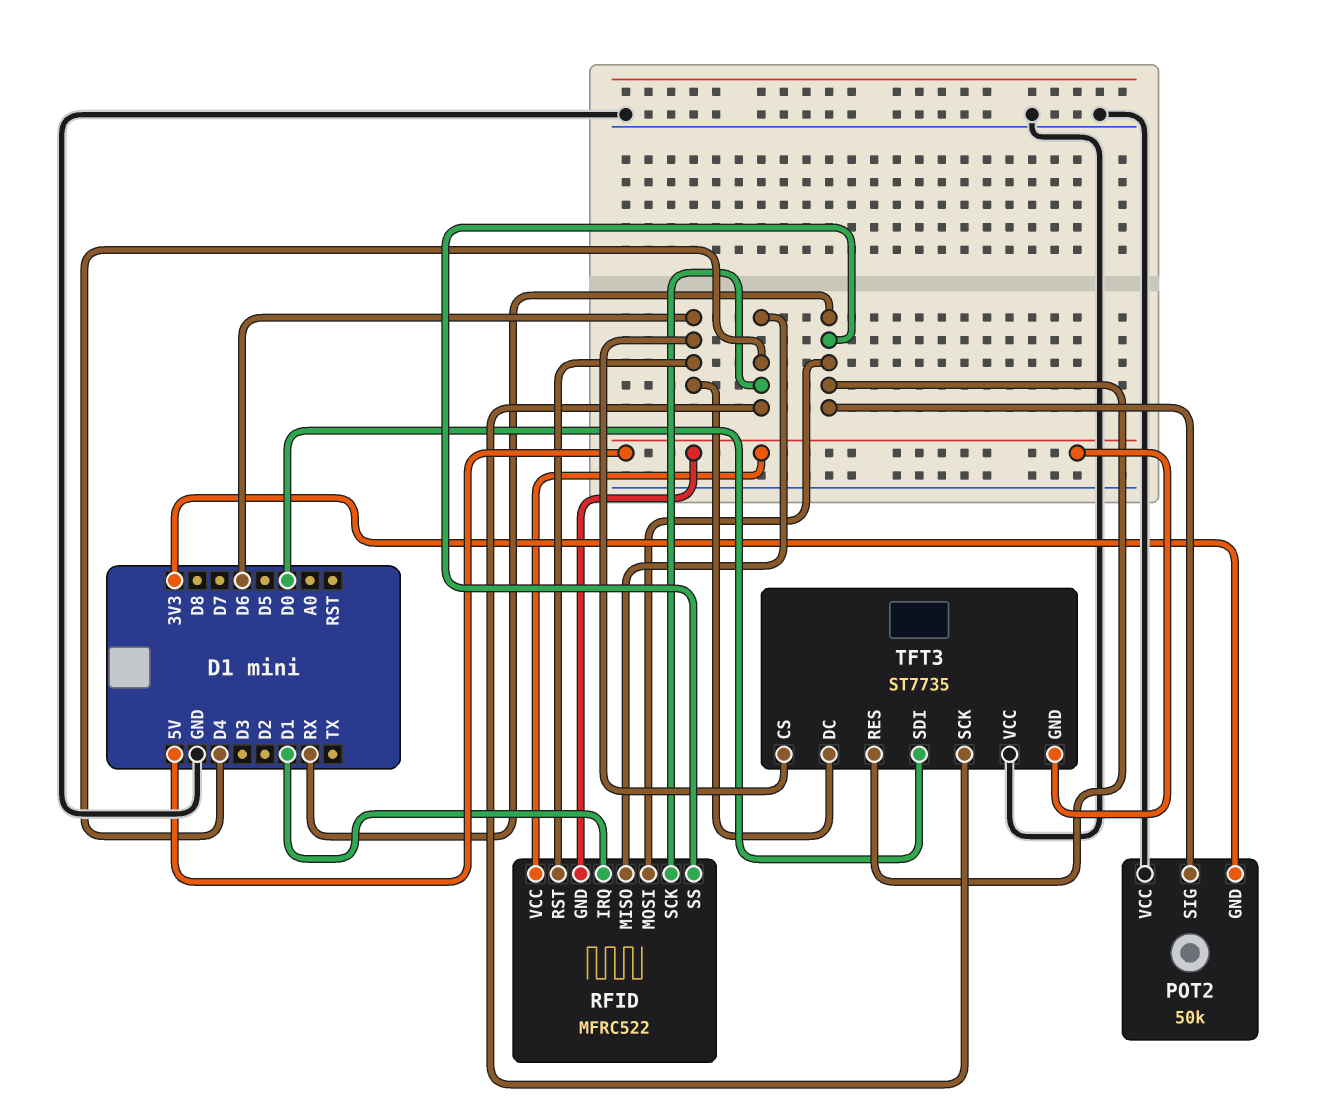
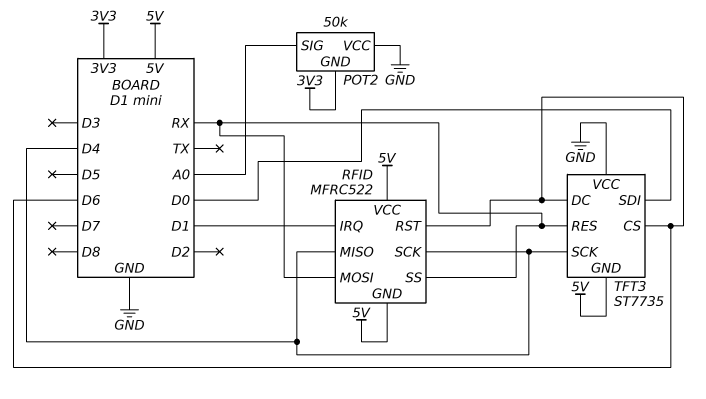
POT2 pin SIG: RX -> A0

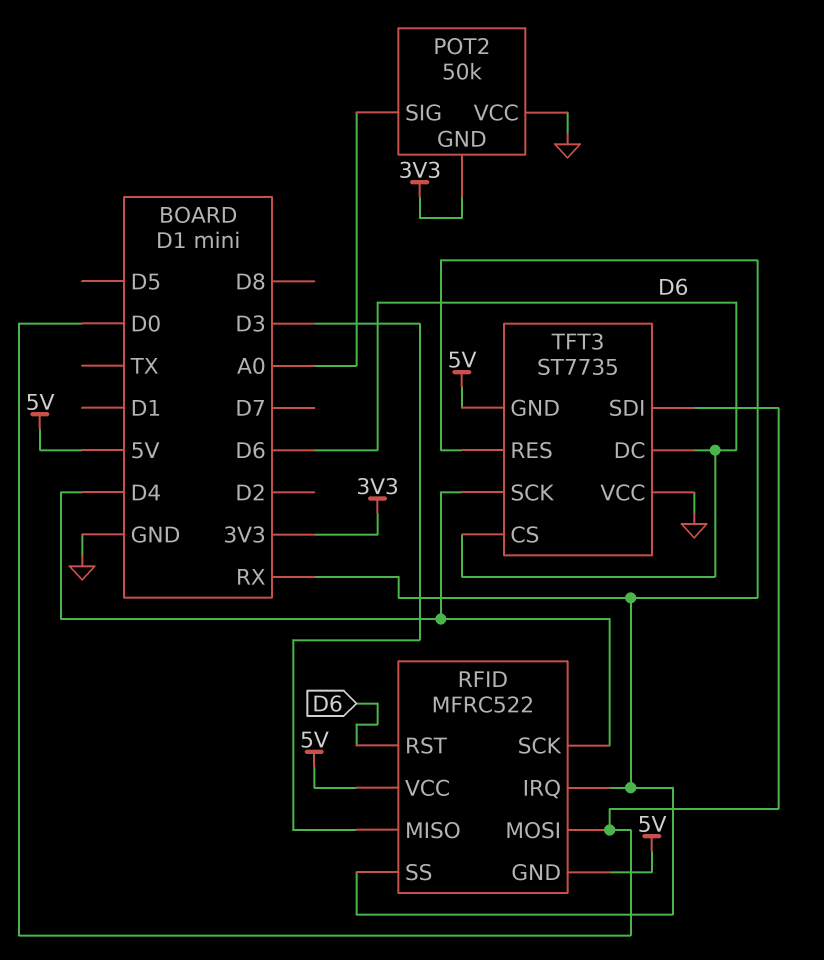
RFID pin IRQ: D1 -> RX
RFID pin MISO: D4 -> D3
RFID pin MOSI: RX -> D0

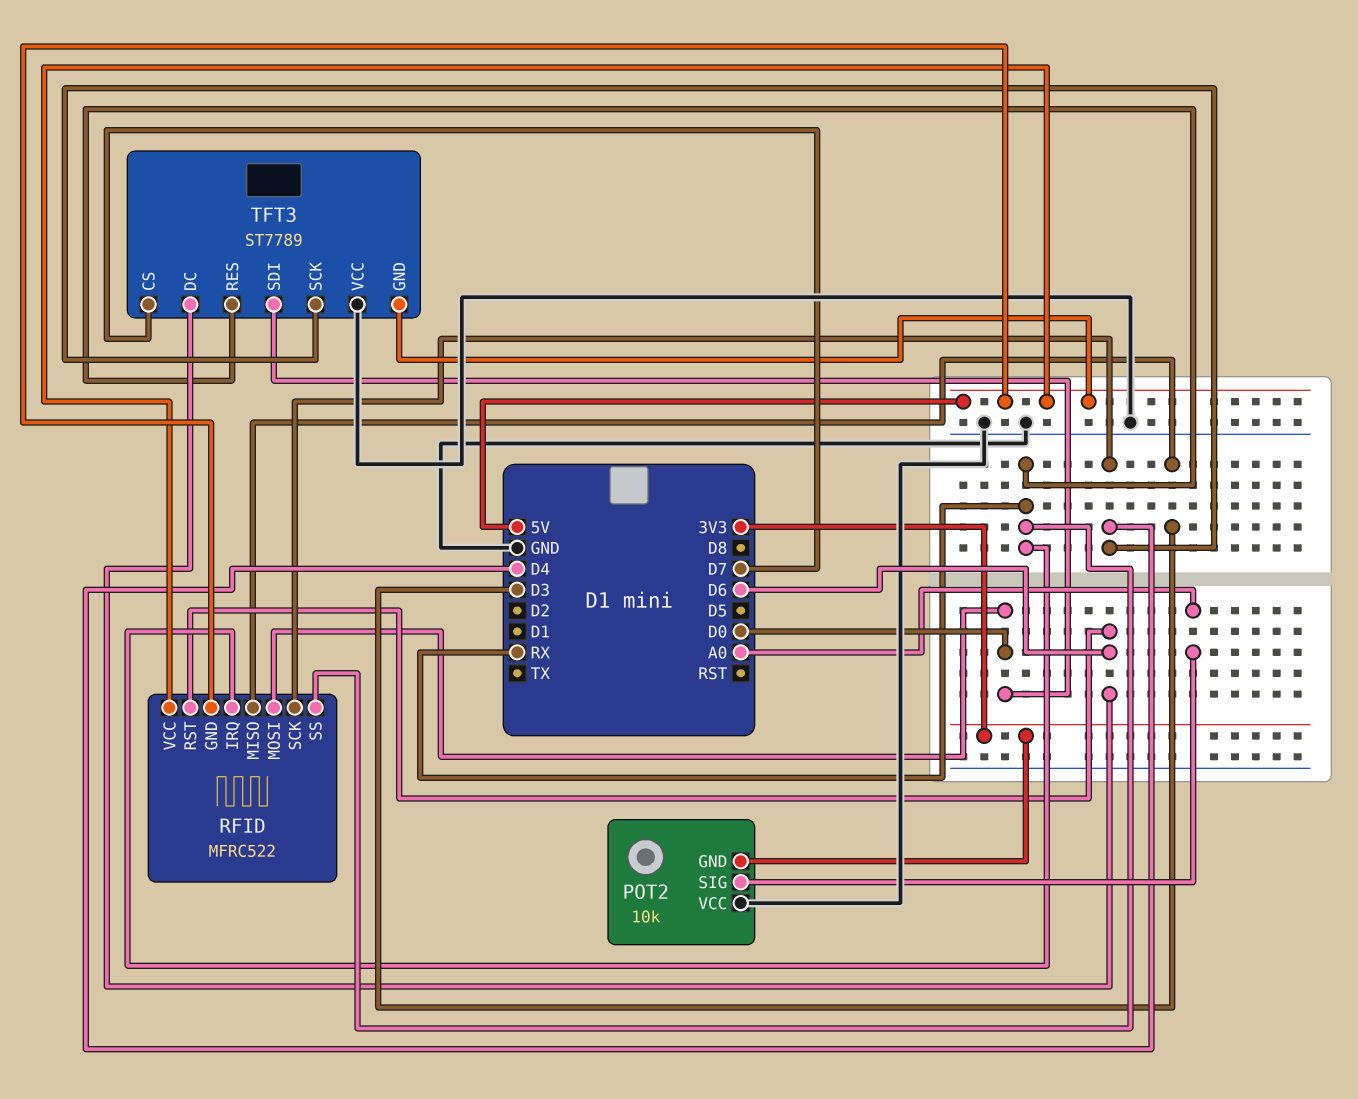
POT2: 50k -> 10k
TFT3: ST7735 -> ST7789
TFT3 pin CS: D6 -> D7

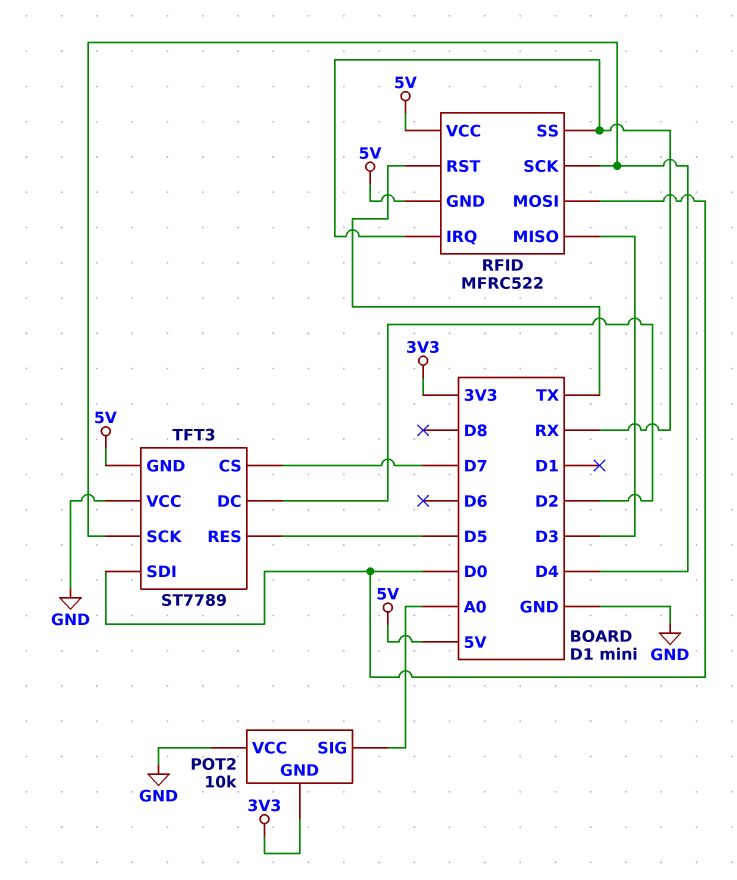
RFID pin RST: D6 -> TX
TFT3 pin DC: D6 -> D2
TFT3 pin RES: RX -> D5

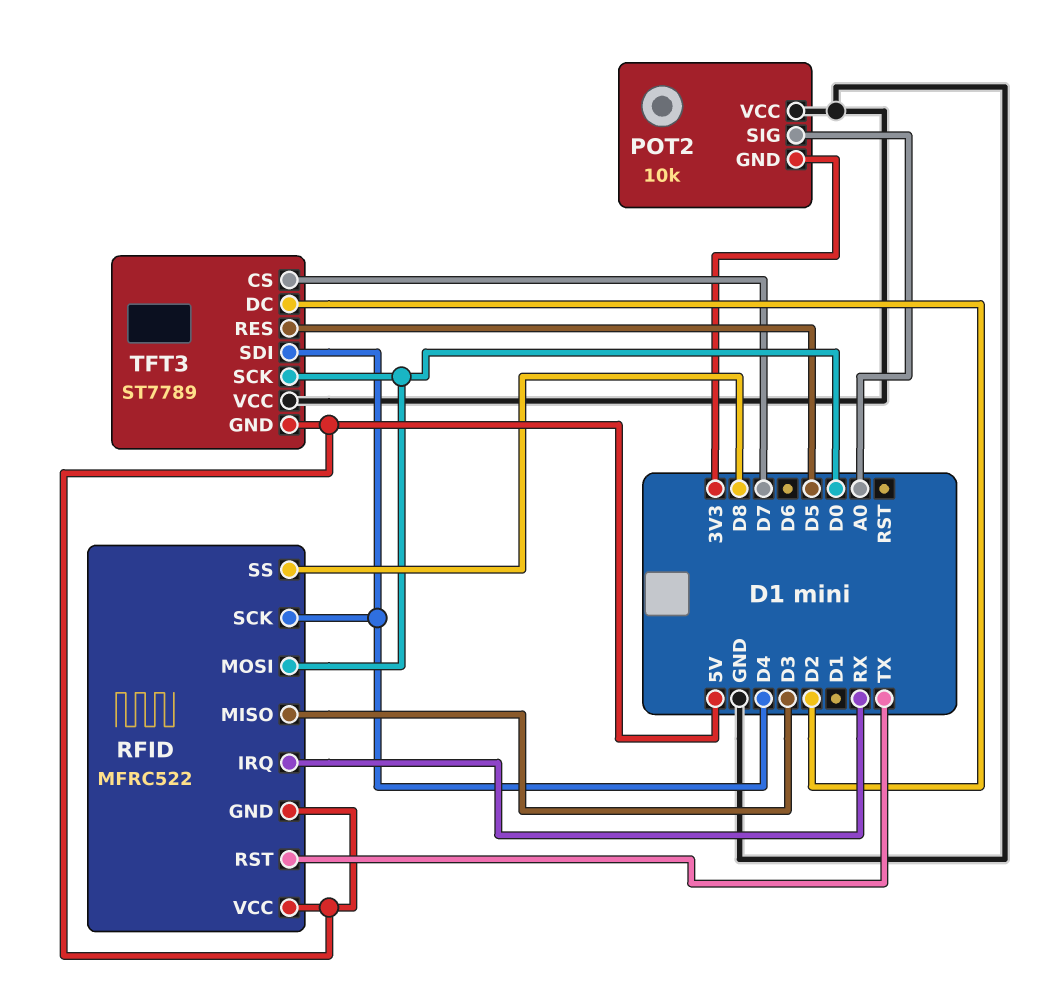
RFID pin SS: RX -> D8
TFT3 pin SCK: D4 -> D0
TFT3 pin SDI: D0 -> D4

